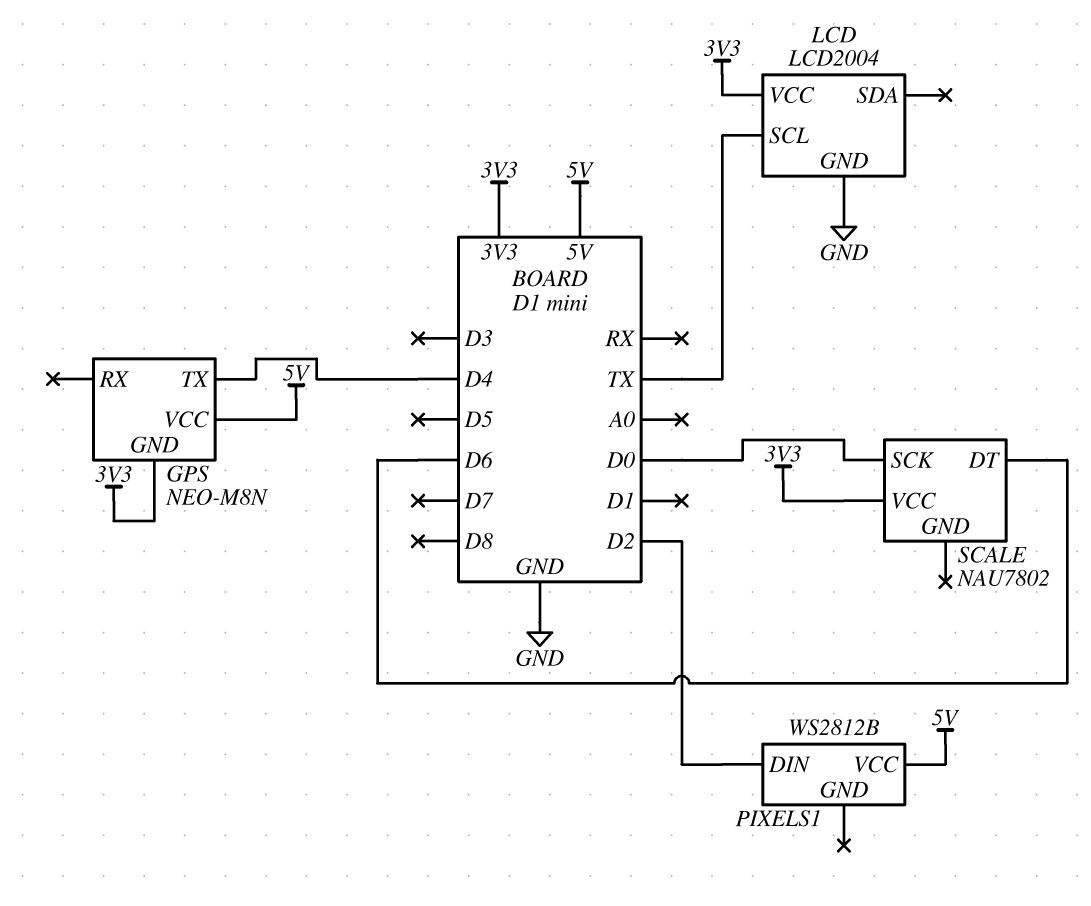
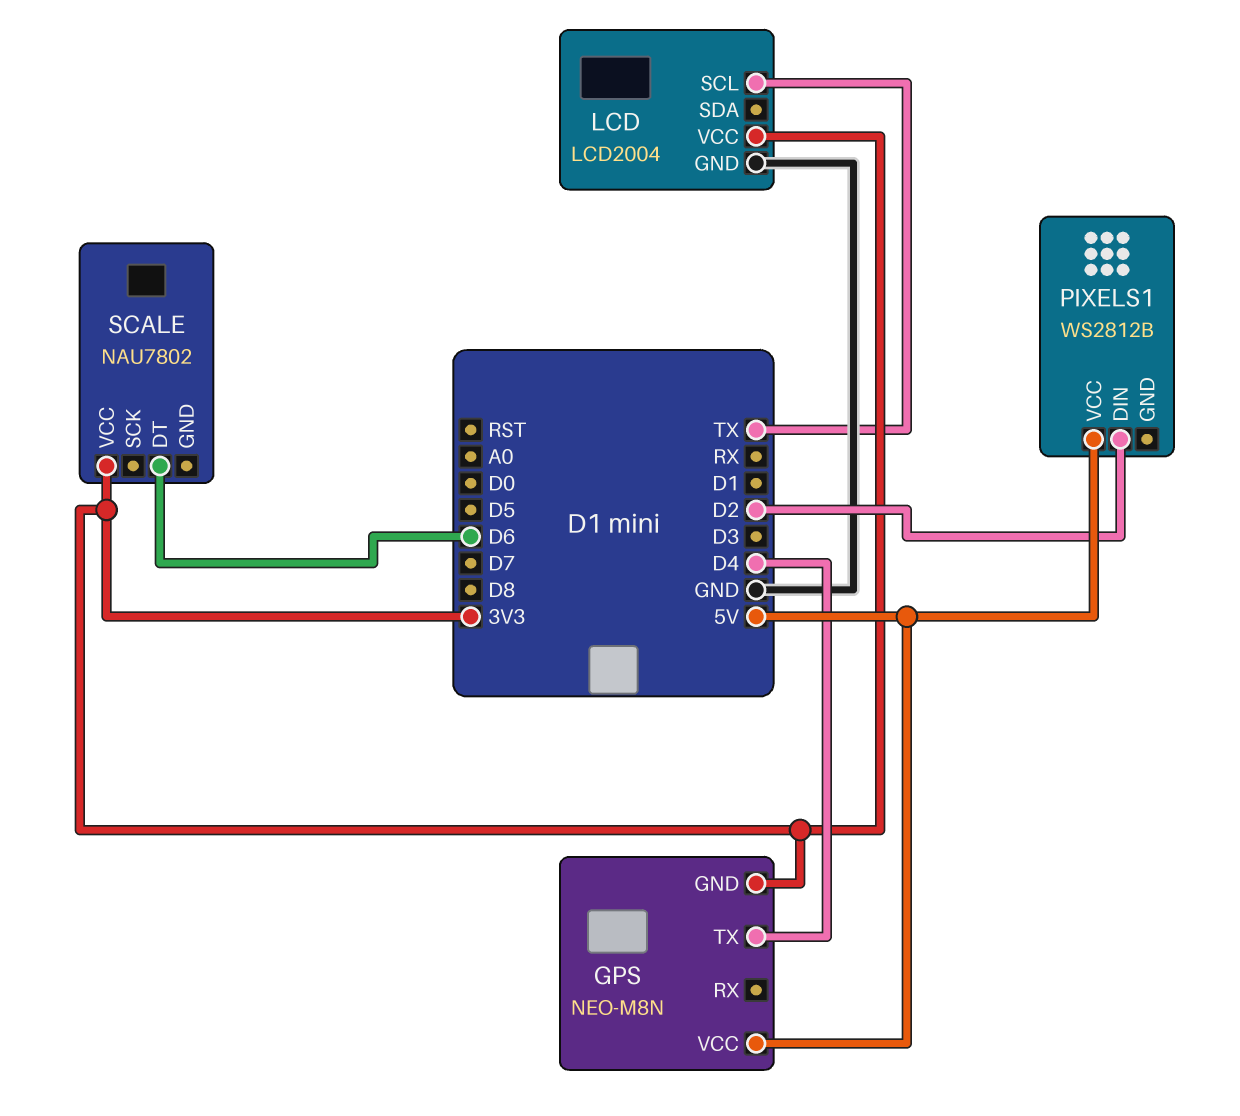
SCALE pin SCK: D0 -> none

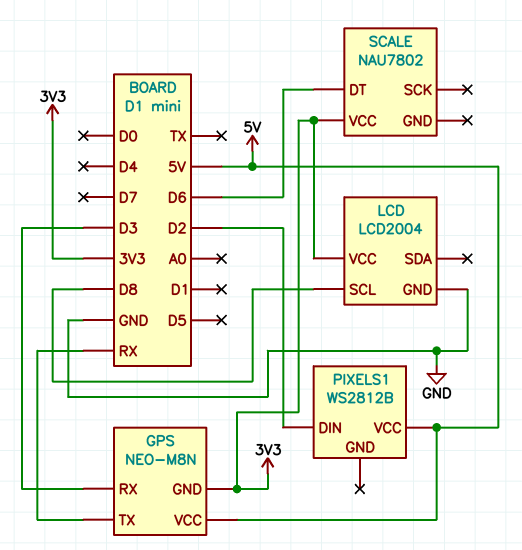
GPS pin RX: none -> D3
GPS pin TX: D4 -> RX
LCD pin SCL: TX -> D8

